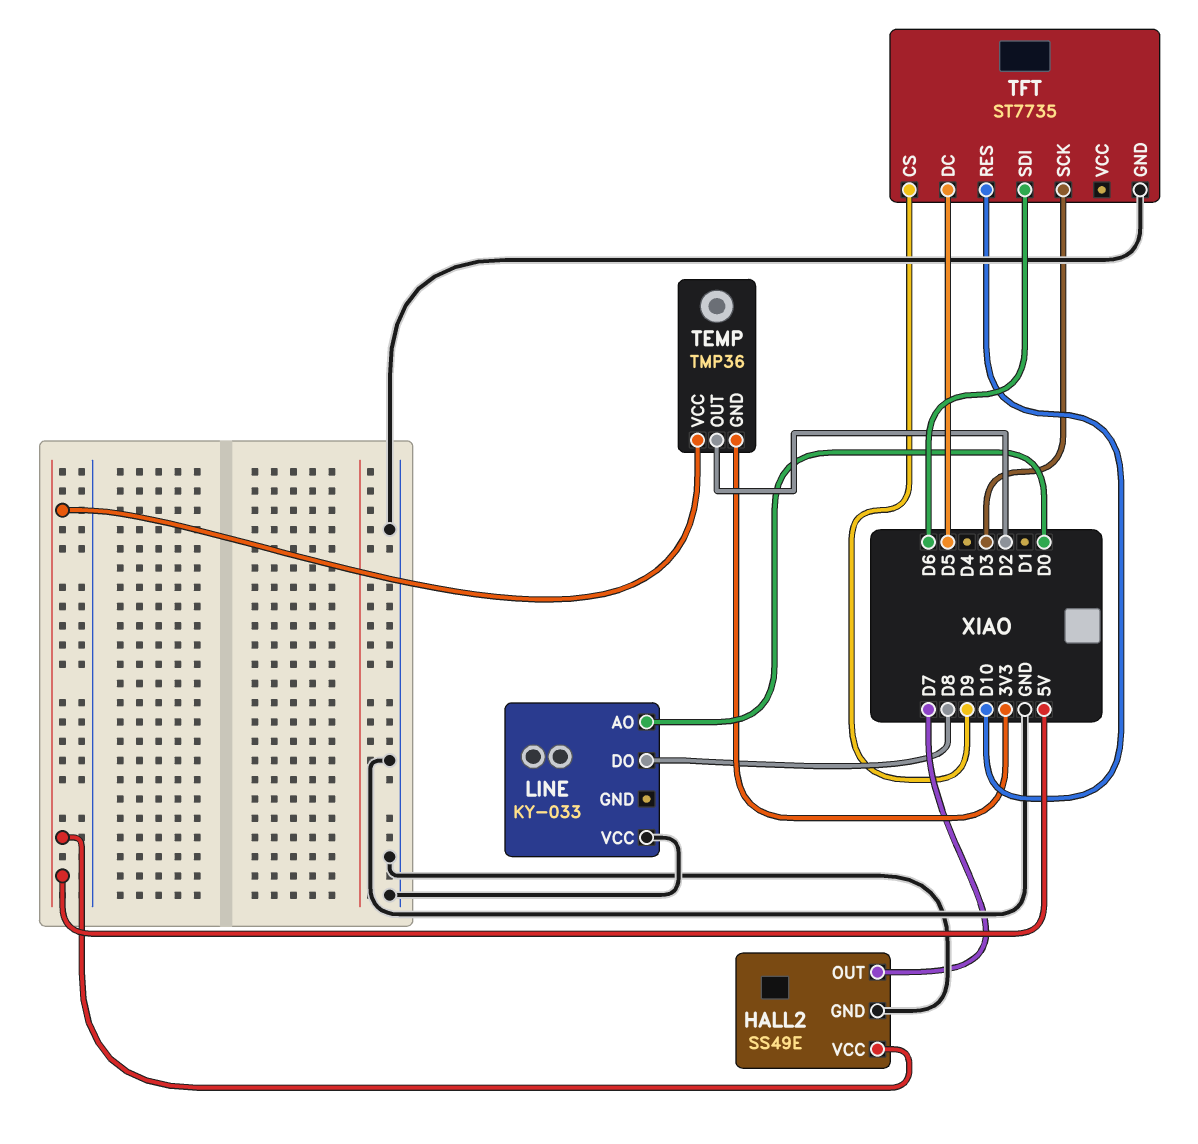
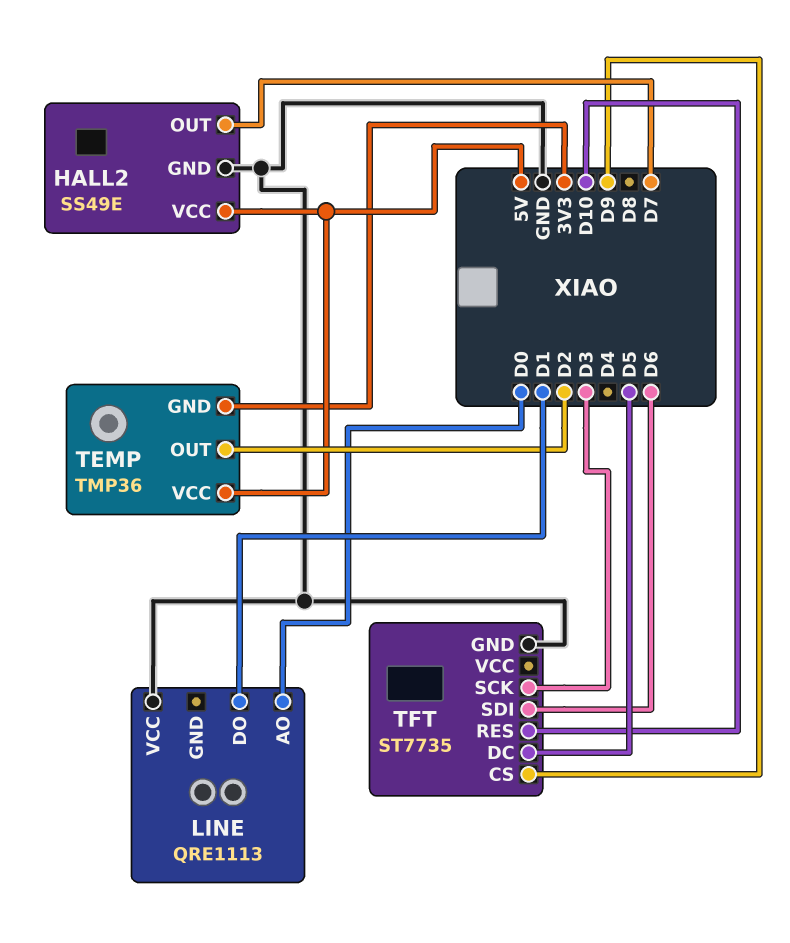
LINE: KY-033 -> QRE1113
LINE pin DO: D8 -> D1

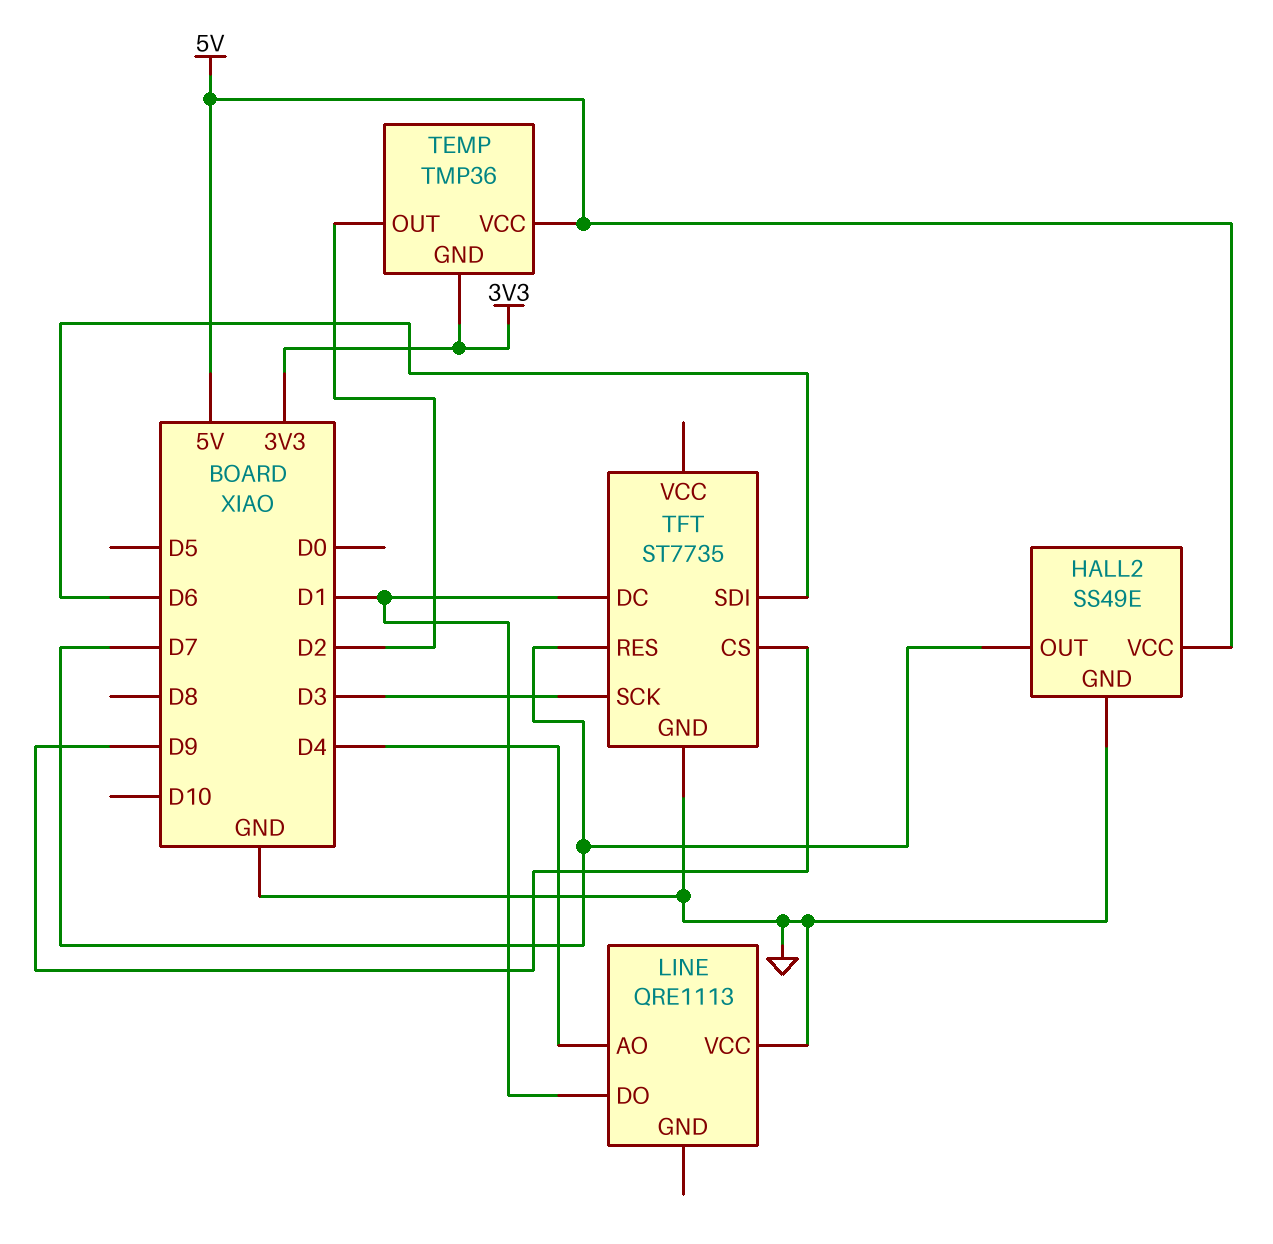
LINE pin AO: D0 -> D4
TFT pin DC: D5 -> D1
TFT pin RES: D10 -> D7

